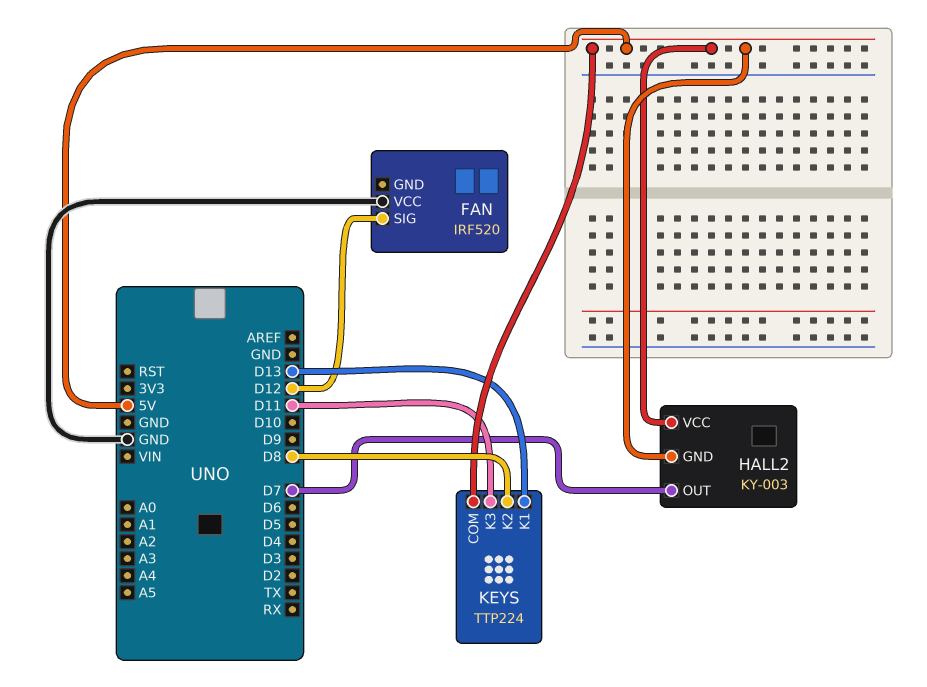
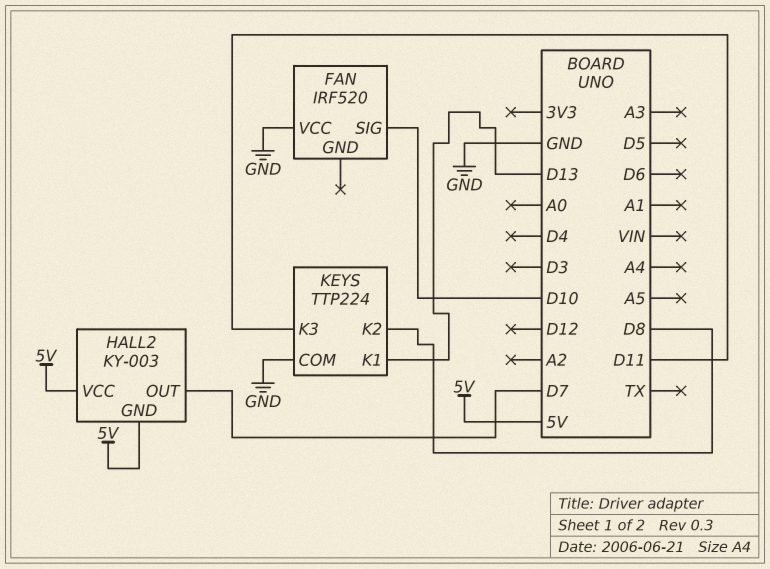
FAN pin SIG: D12 -> D10
KEYS pin COM: 5V -> GND

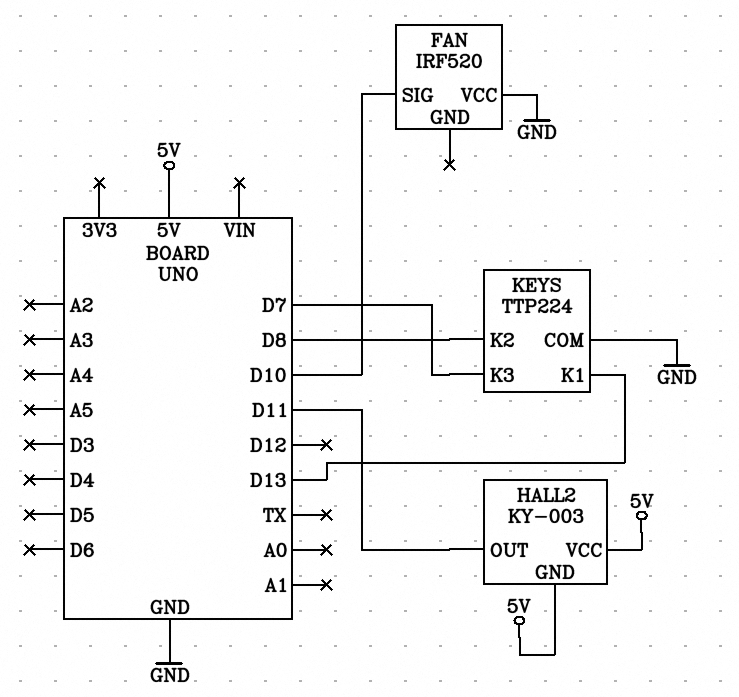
HALL2 pin OUT: D7 -> D11
KEYS pin K3: D11 -> D7

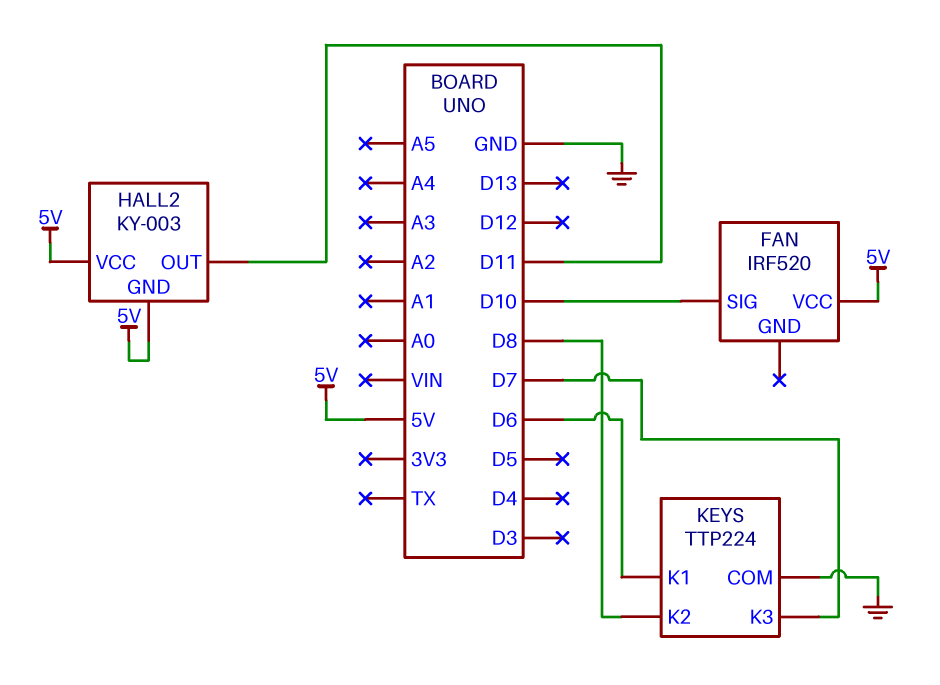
FAN pin VCC: GND -> 5V
KEYS pin K1: D13 -> D6

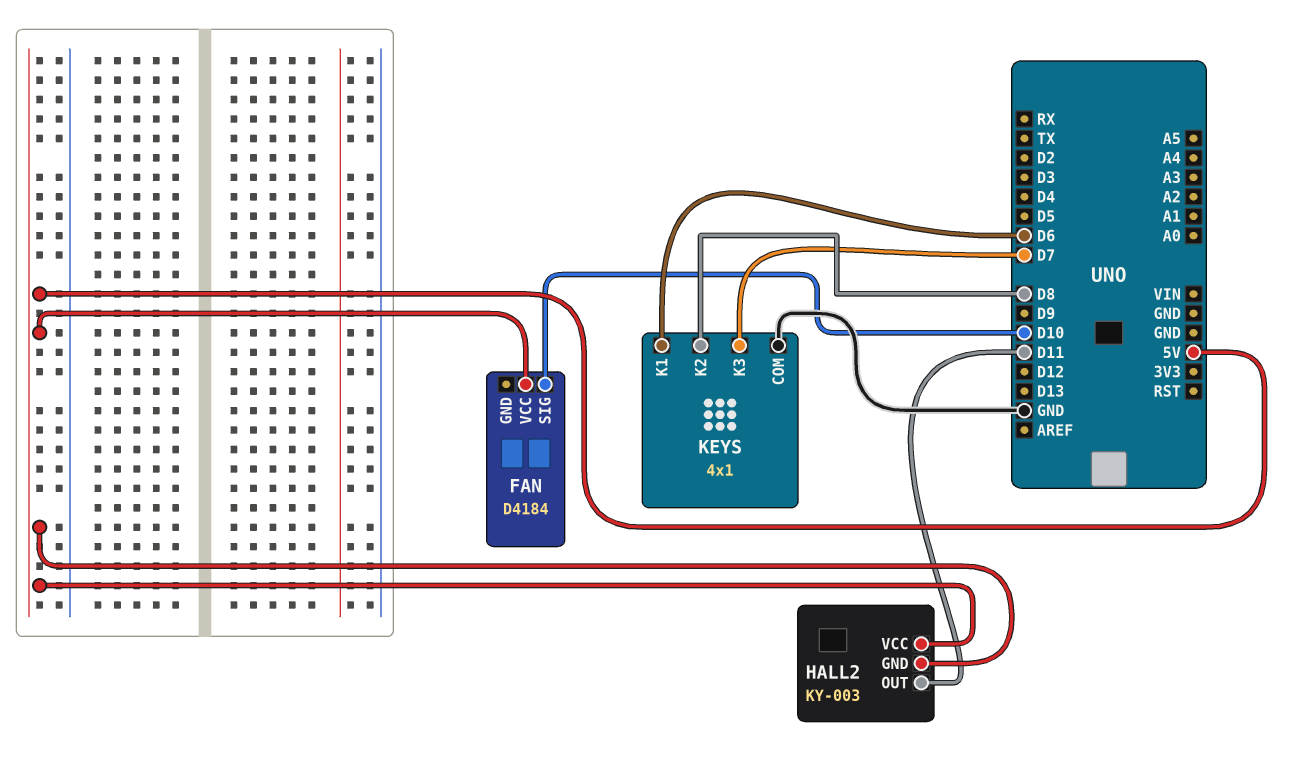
FAN: IRF520 -> D4184
KEYS: TTP224 -> 4x1

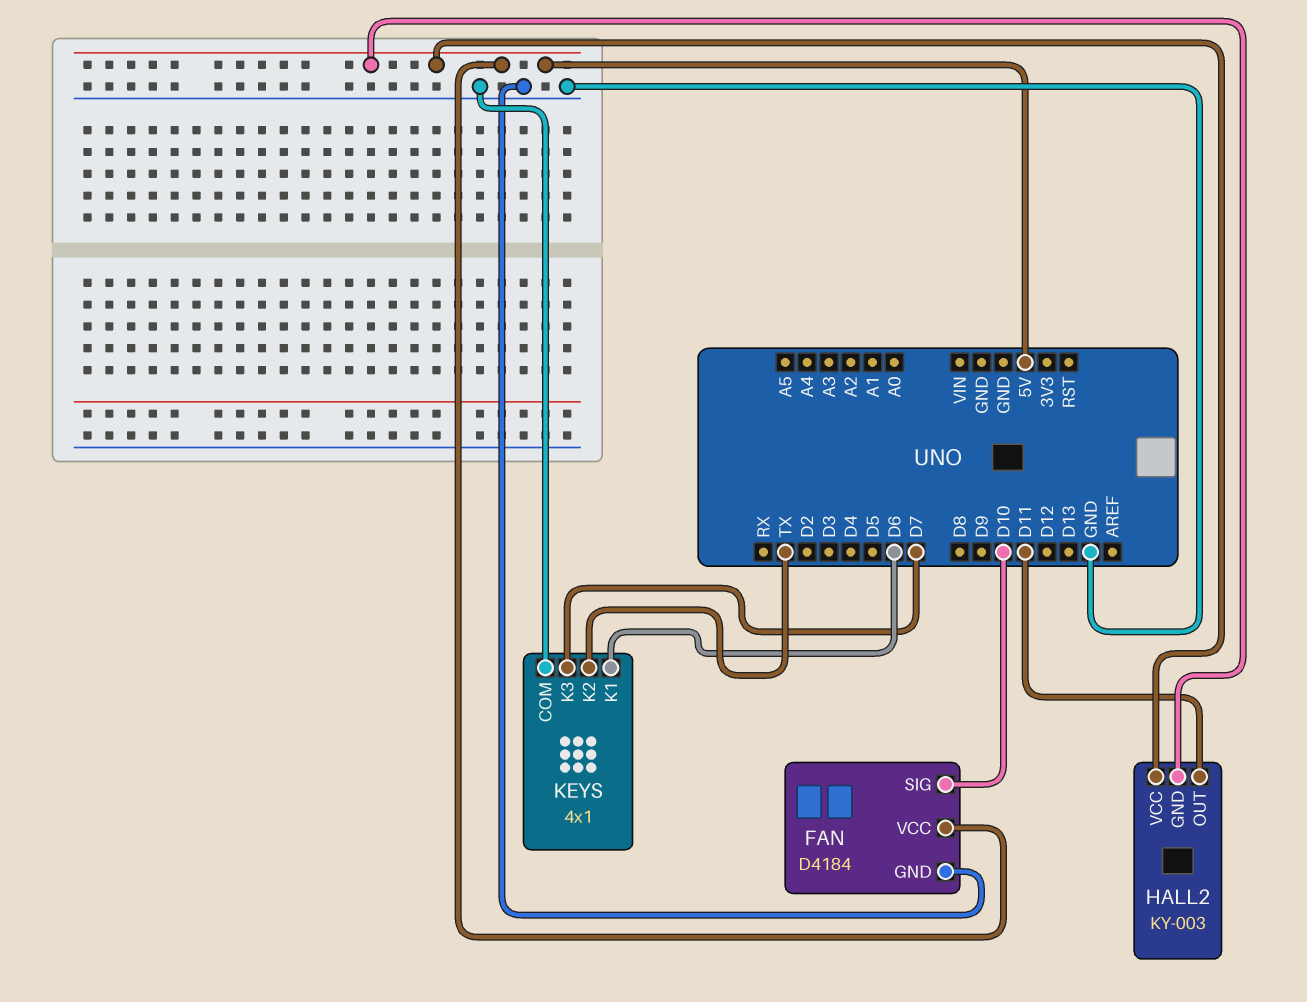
FAN pin GND: none -> GND
KEYS pin K2: D8 -> TX

